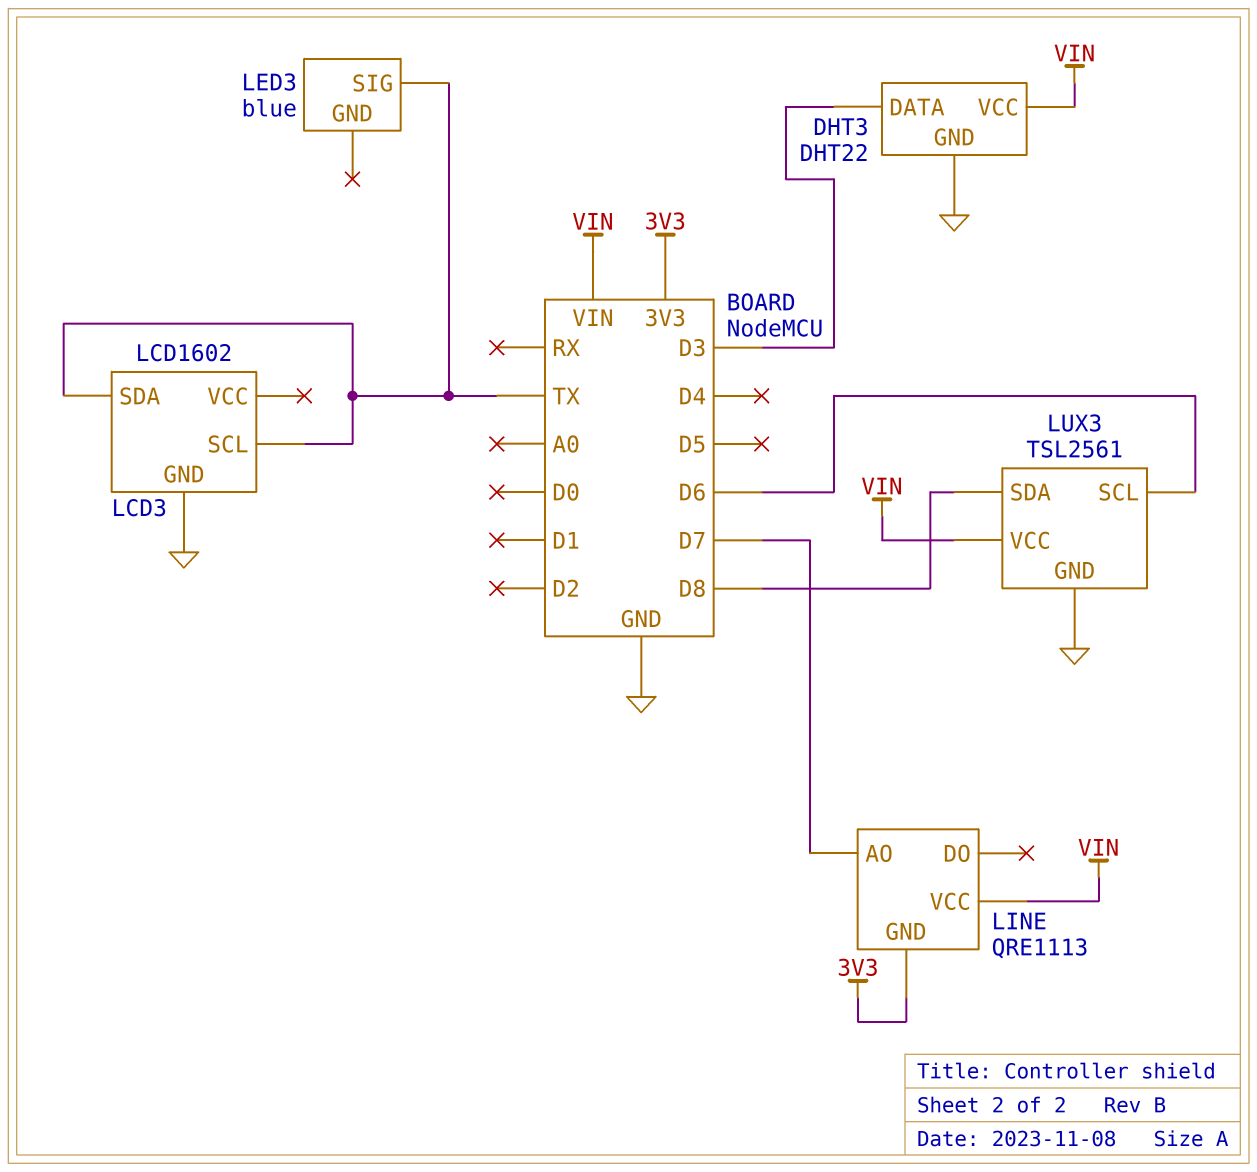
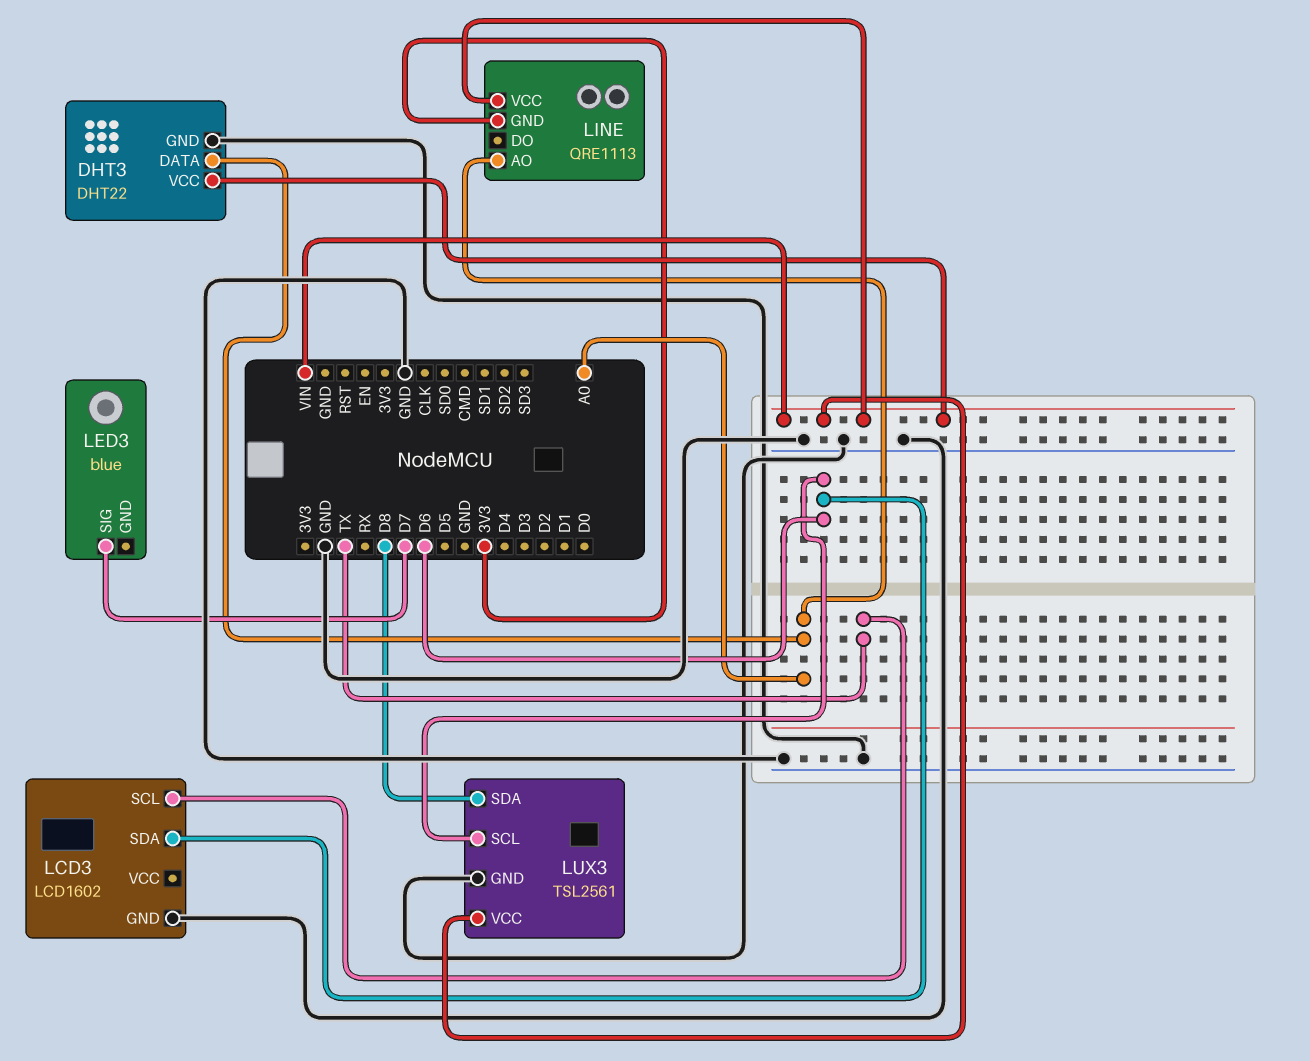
DHT3 pin DATA: D3 -> A0
LCD3 pin SDA: TX -> D6
LED3 pin SIG: TX -> D7
LINE pin AO: D7 -> A0

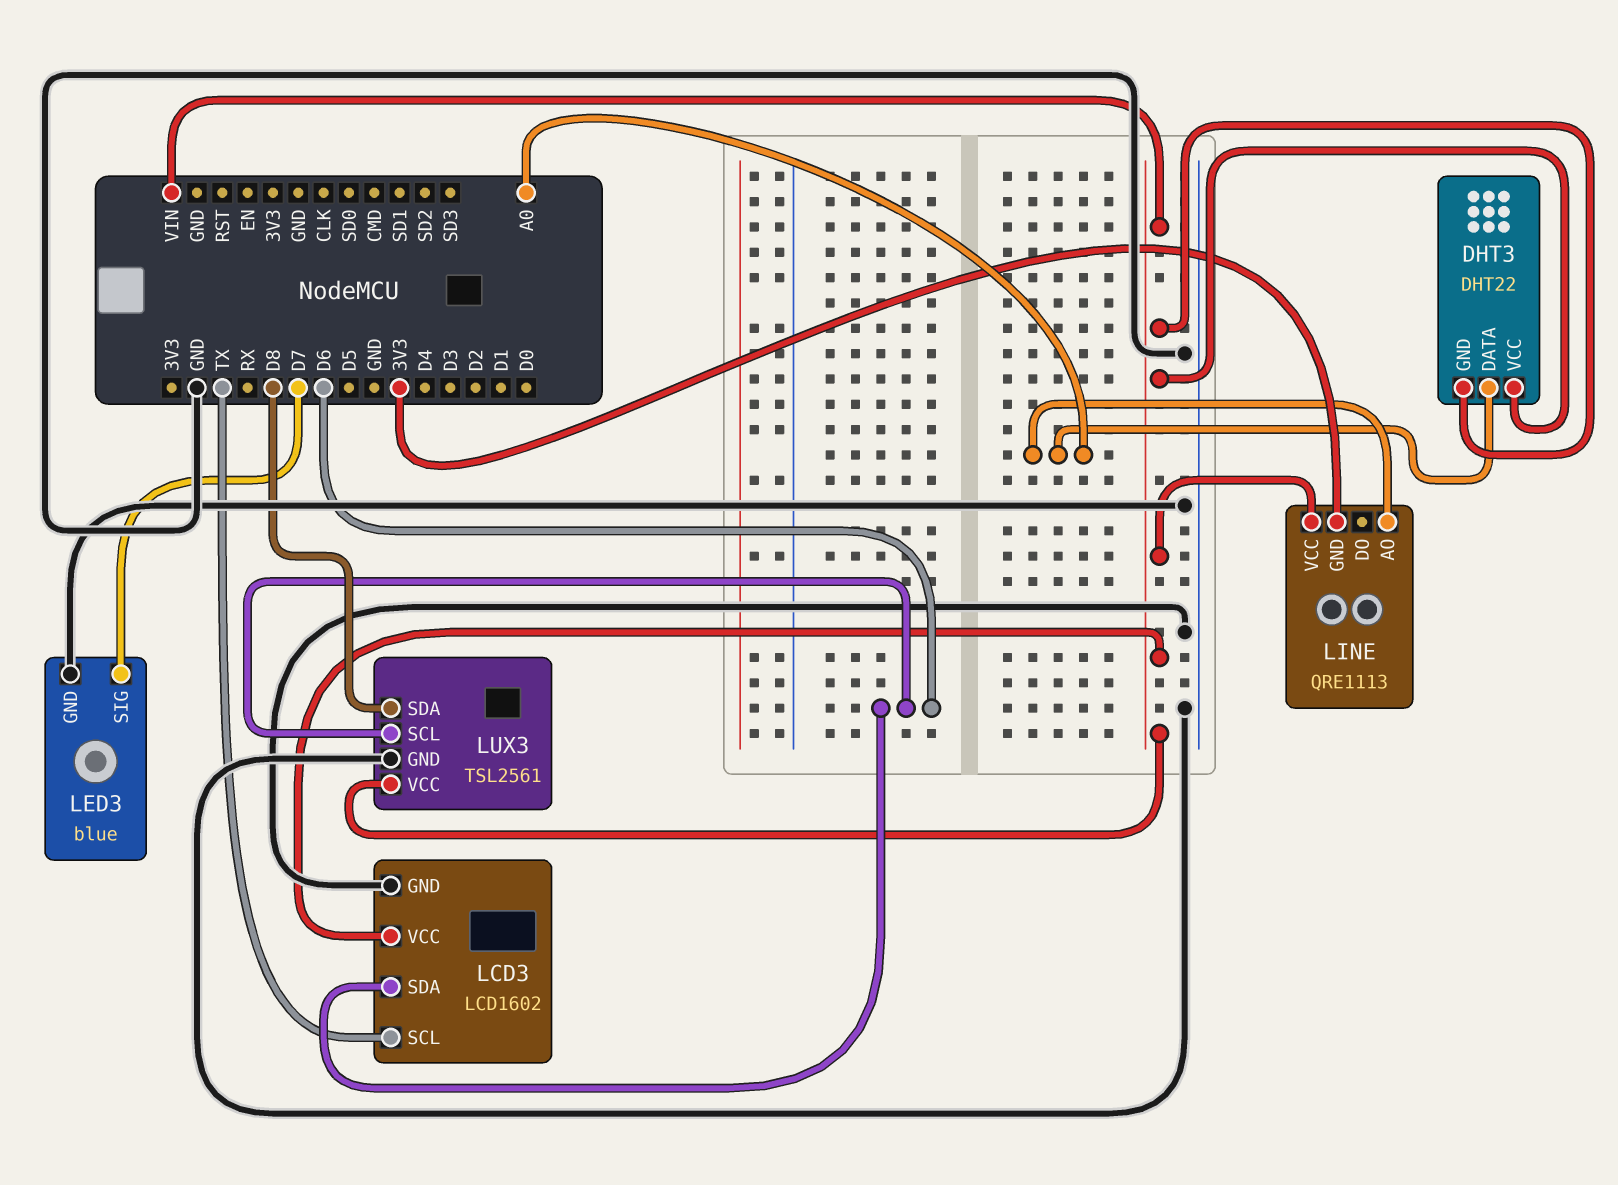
DHT3 pin GND: GND -> VIN
LCD3 pin VCC: none -> VIN
LED3 pin GND: none -> GND

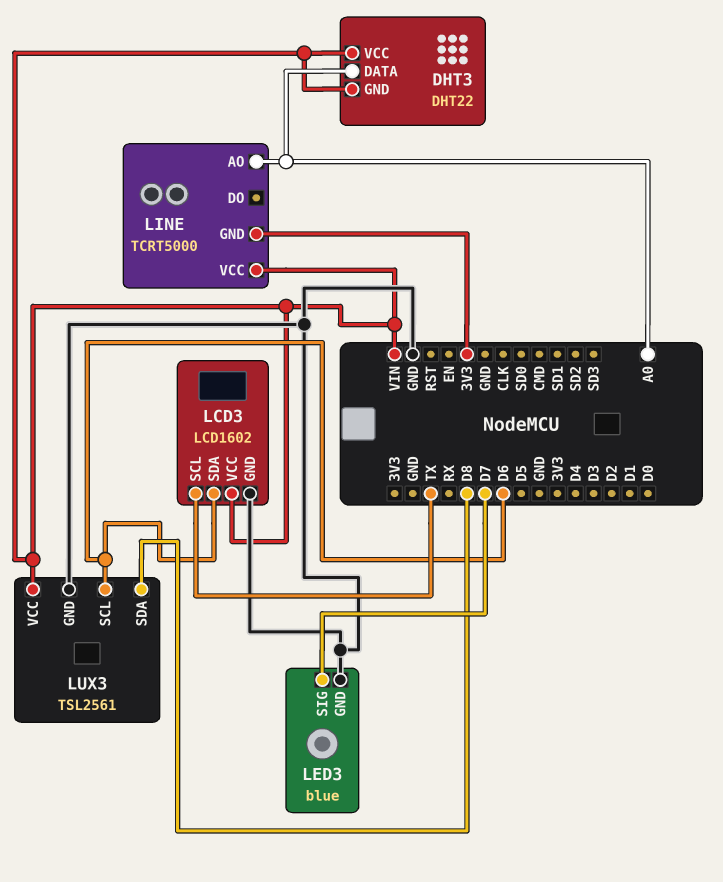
LINE: QRE1113 -> TCRT5000

